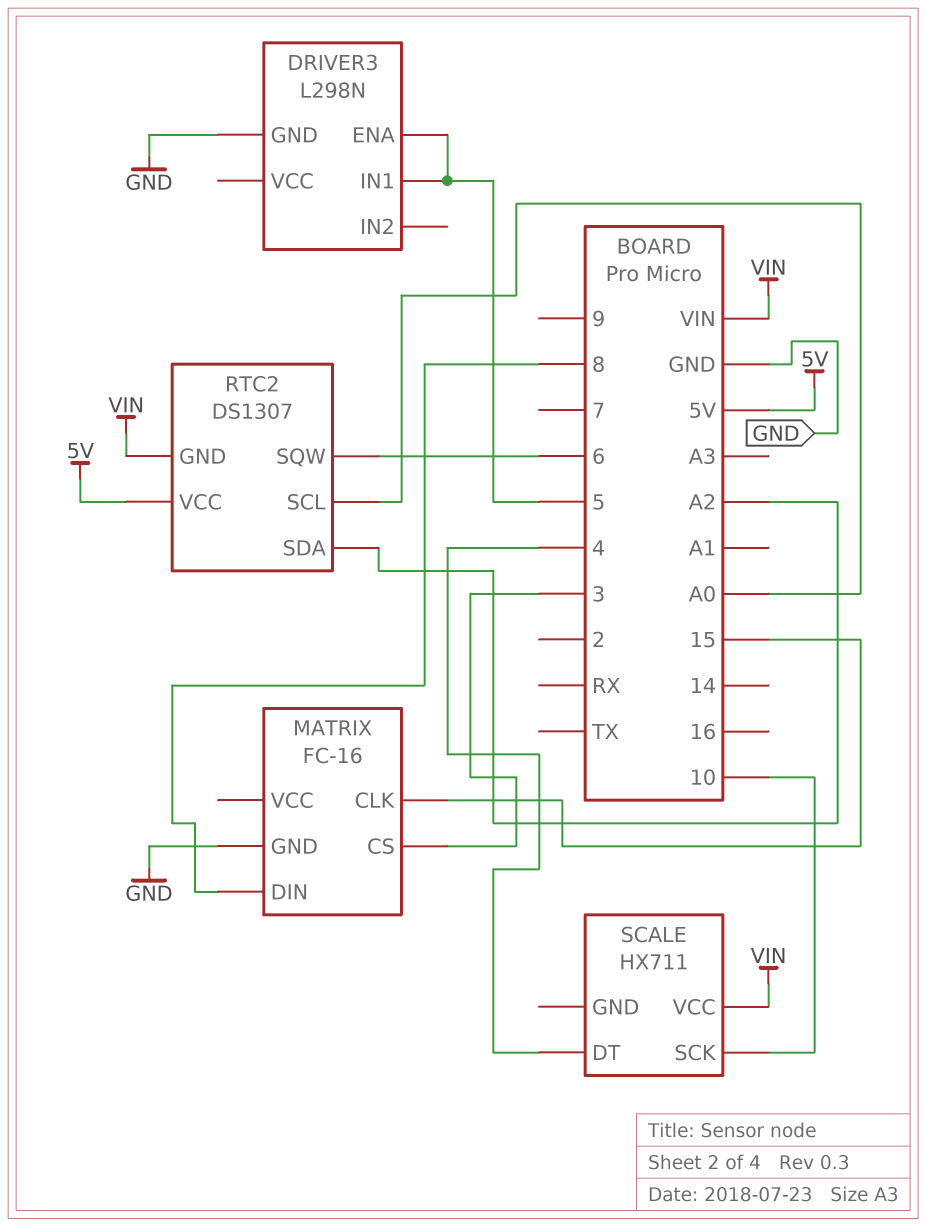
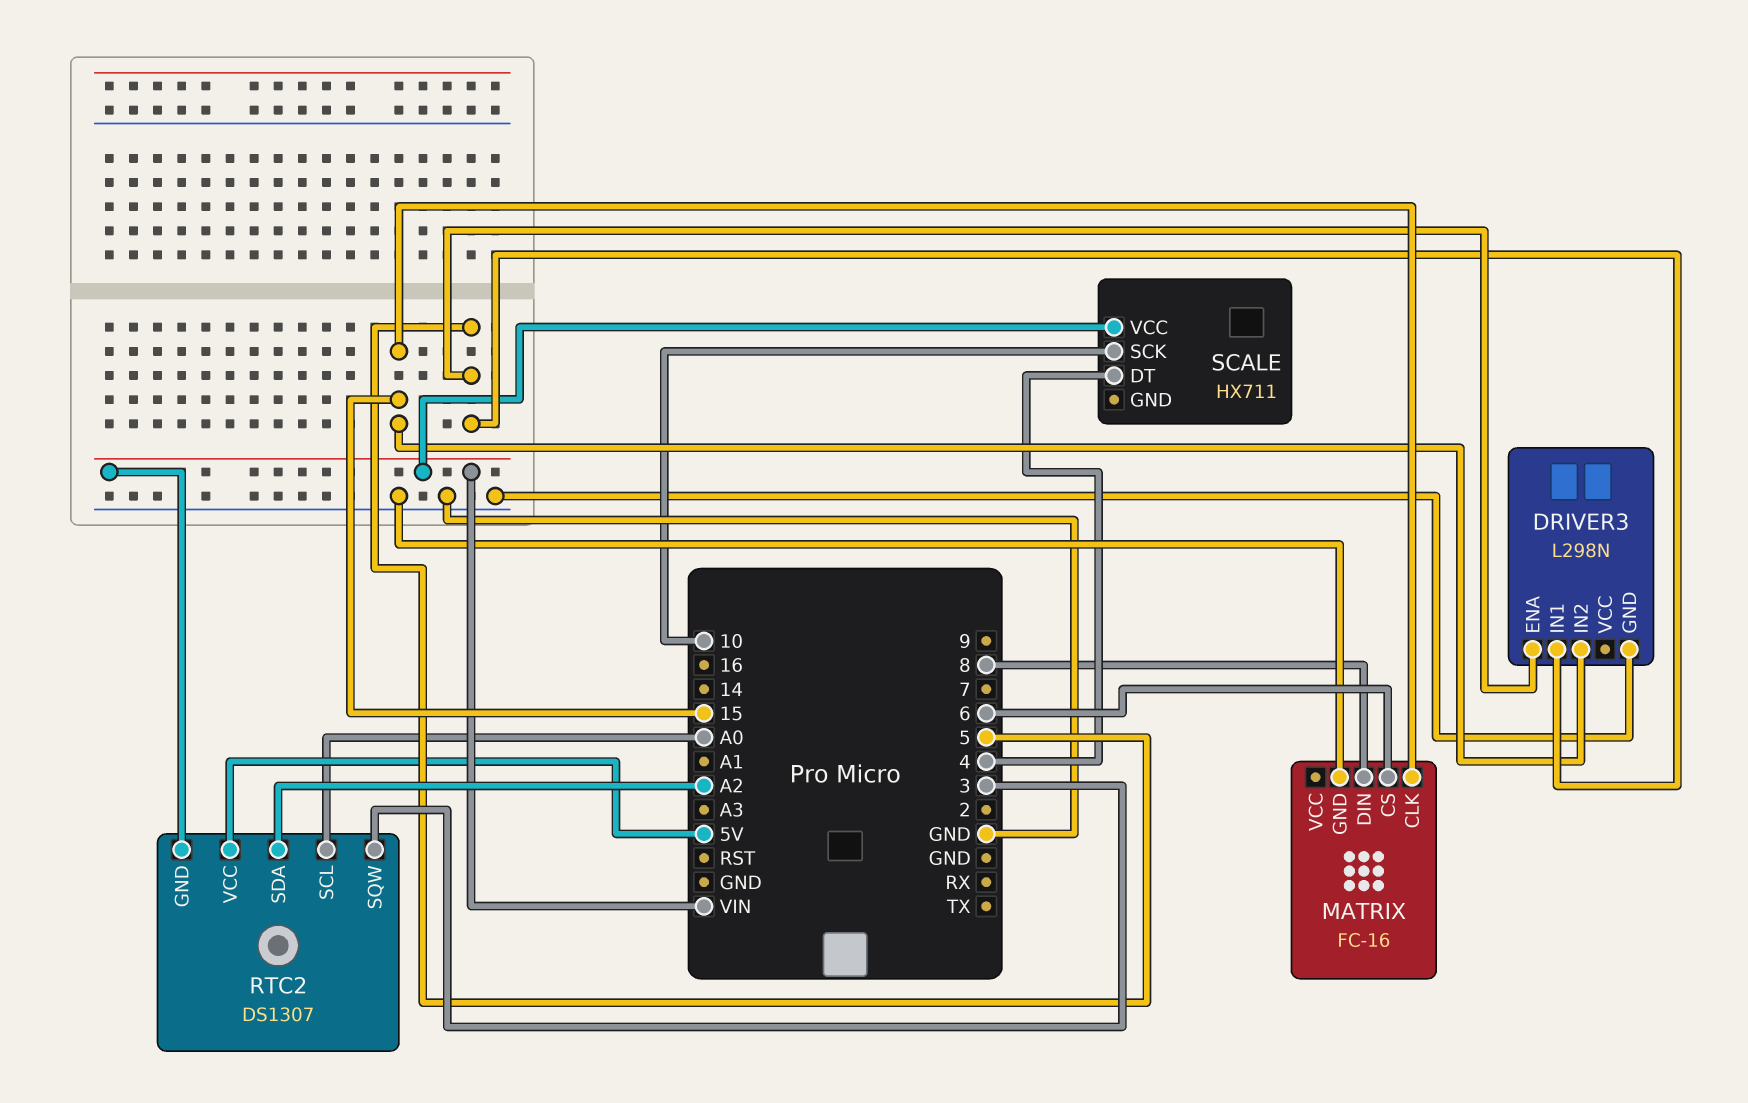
DRIVER3 pin IN2: none -> 15
MATRIX pin CS: 3 -> 6
RTC2 pin SQW: 6 -> 3

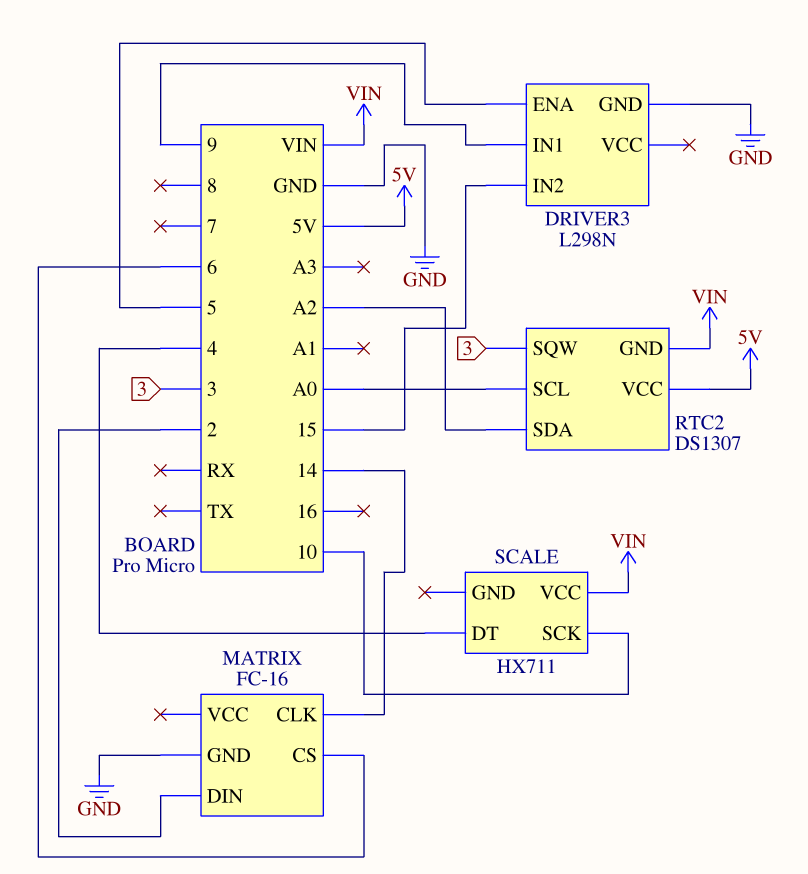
DRIVER3 pin IN1: 5 -> 9
MATRIX pin CLK: 15 -> 14
MATRIX pin DIN: 8 -> 2

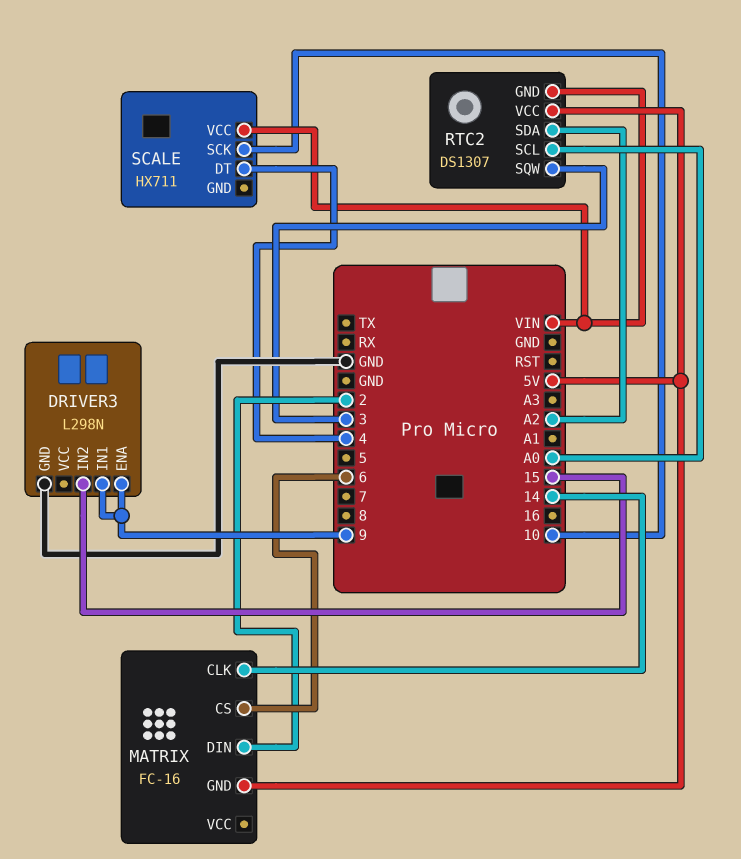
DRIVER3 pin ENA: 5 -> 9
MATRIX pin GND: GND -> 5V

